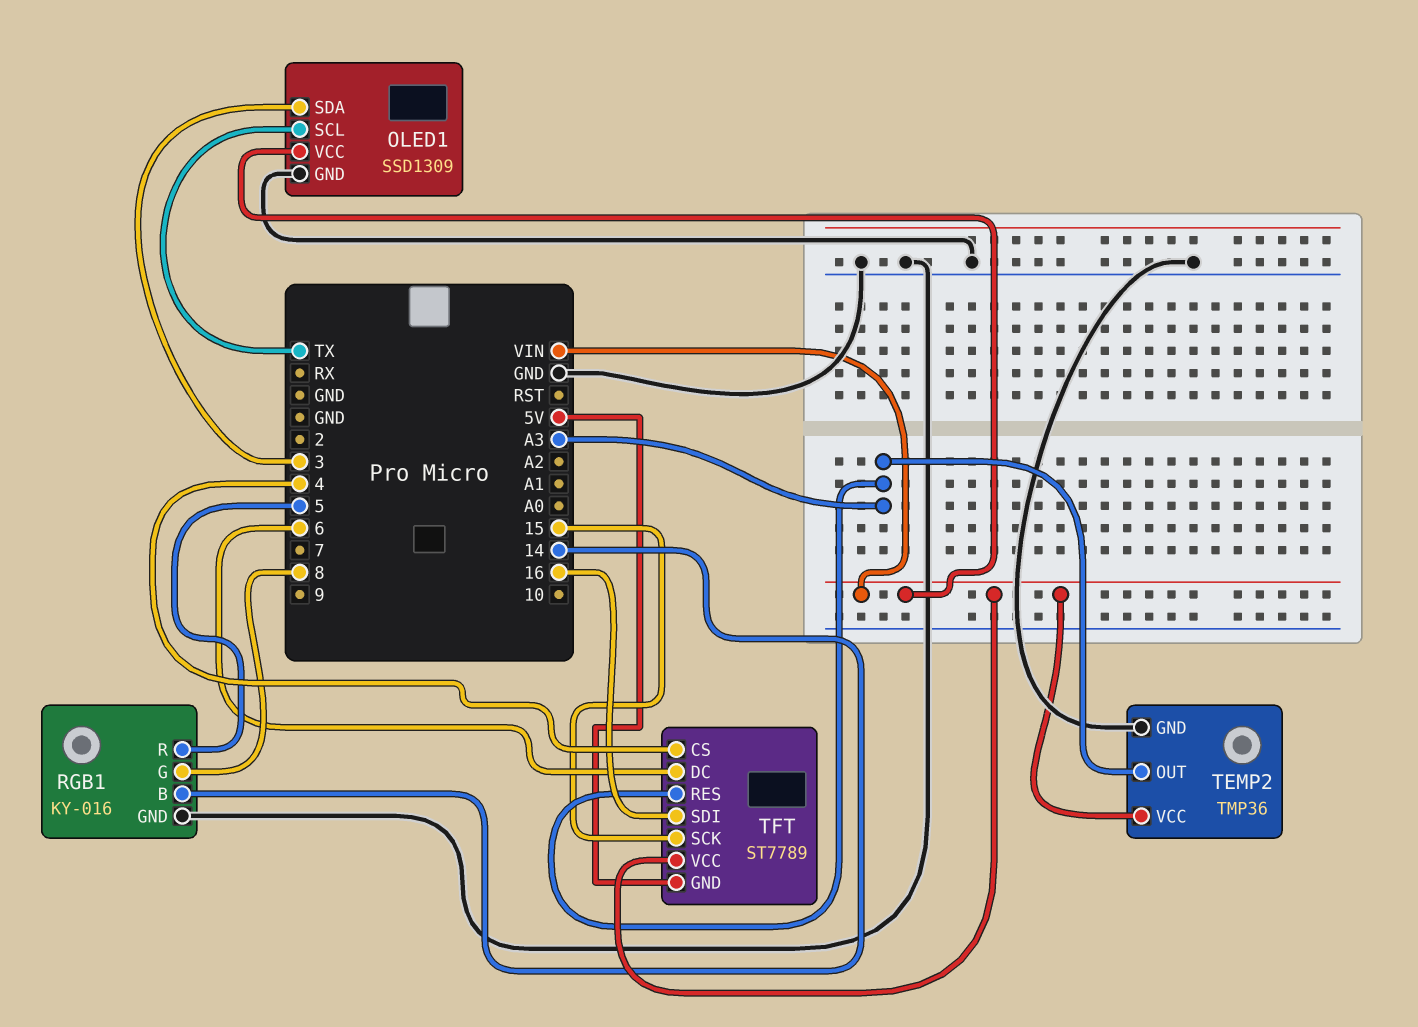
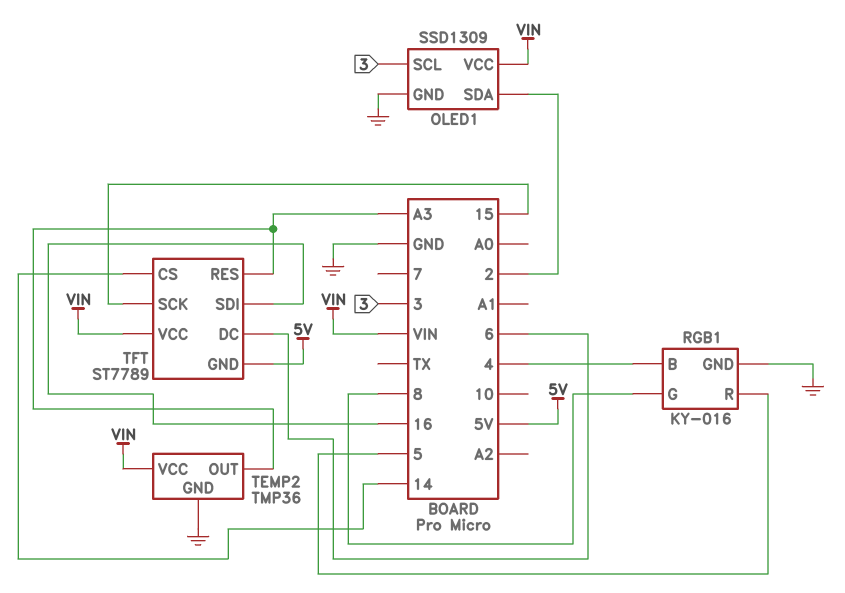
OLED1 pin SCL: TX -> 3
OLED1 pin SDA: 3 -> 2
RGB1 pin B: 14 -> 4
TFT pin CS: 4 -> 14

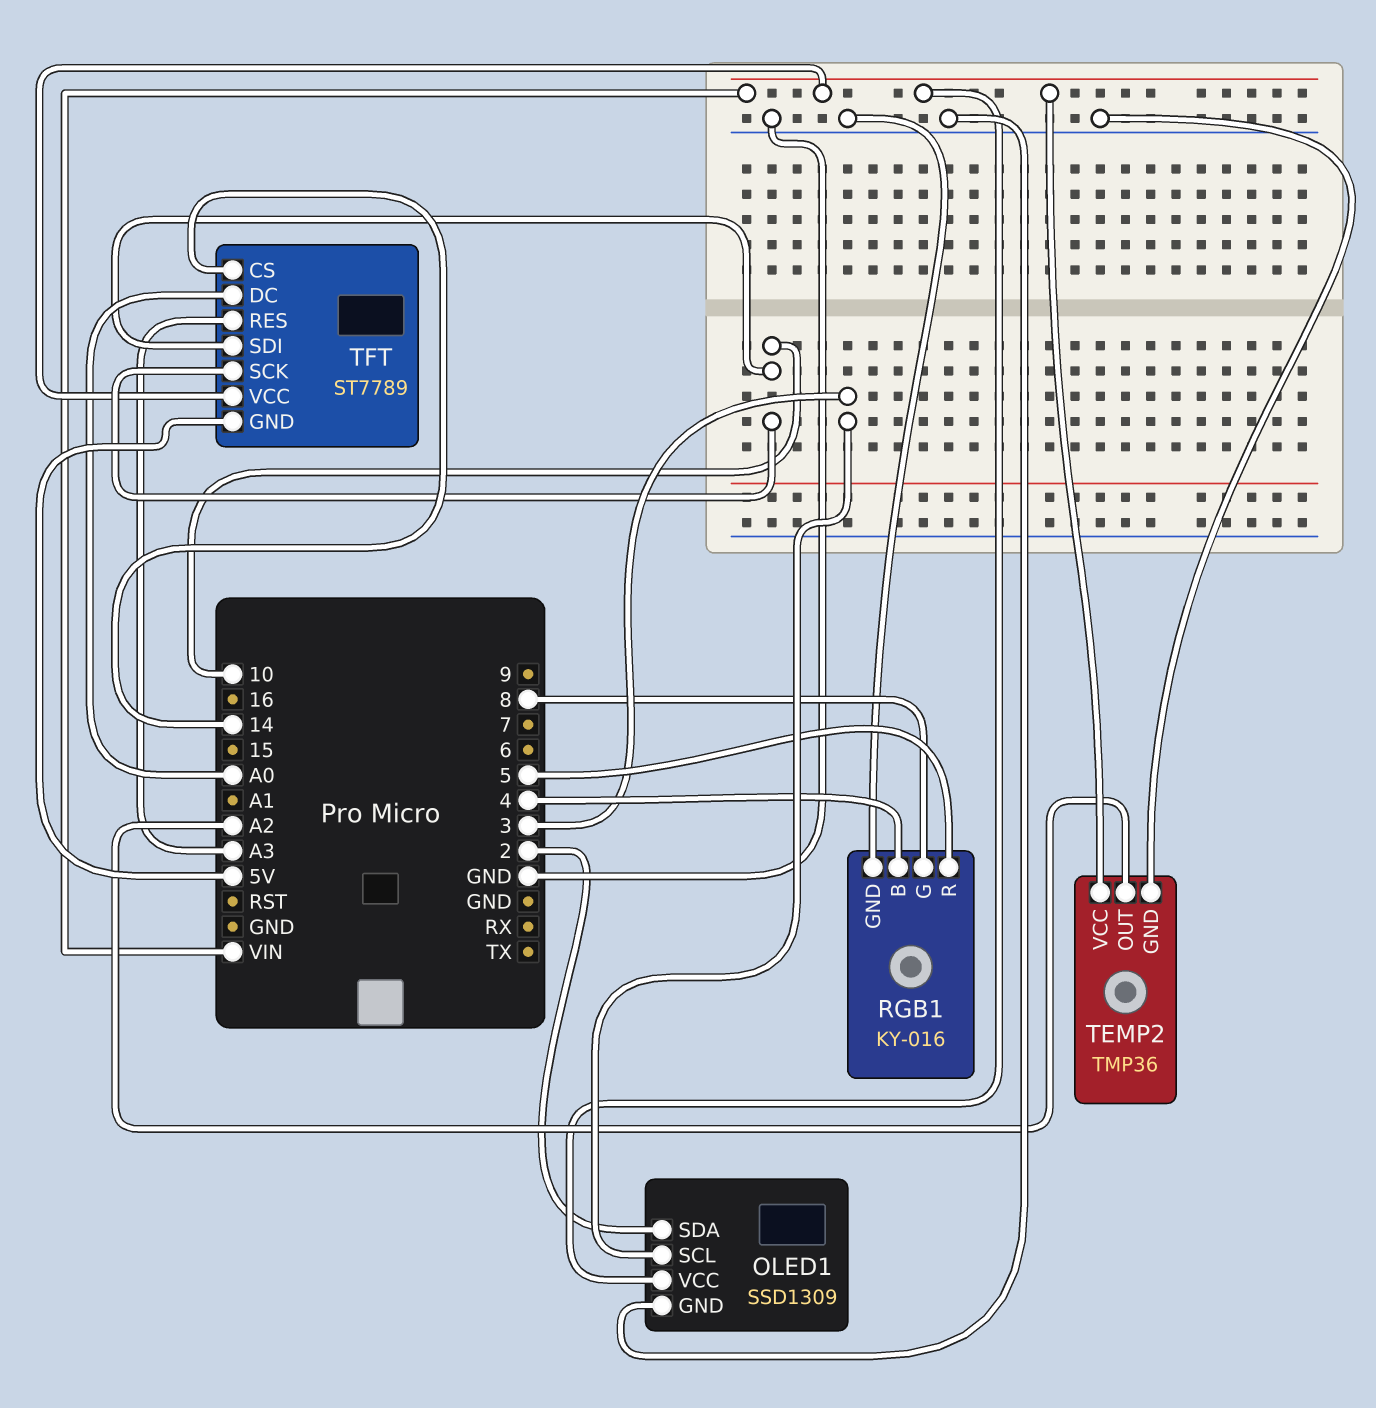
TEMP2 pin OUT: A3 -> A2
TFT pin DC: 6 -> A0
TFT pin SCK: 15 -> 10
TFT pin SDI: 16 -> 10

